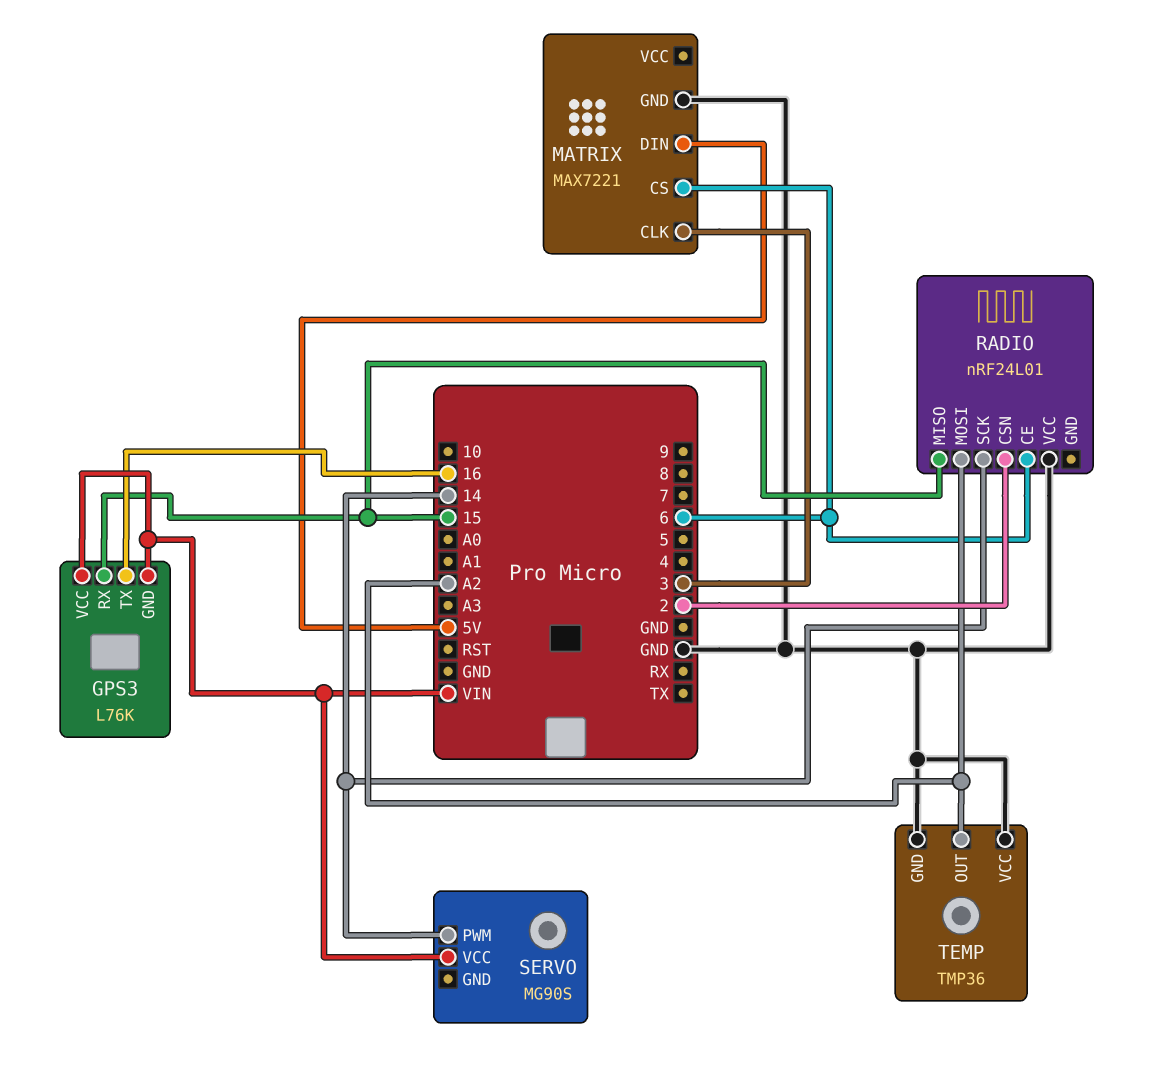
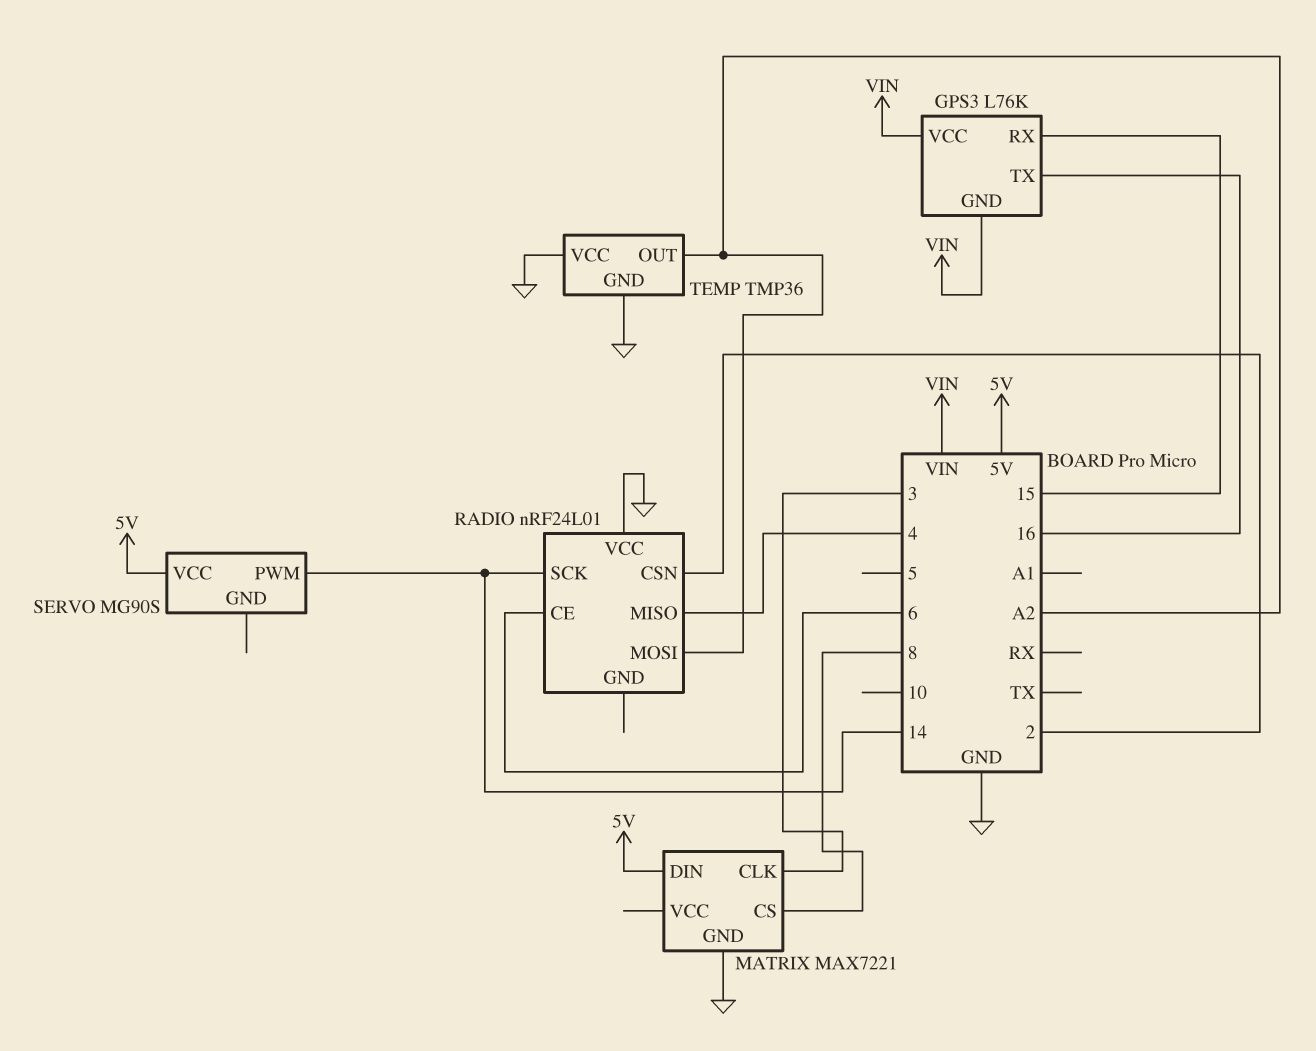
MATRIX pin CS: 6 -> 8
RADIO pin MISO: 15 -> 4
SERVO pin VCC: VIN -> 5V

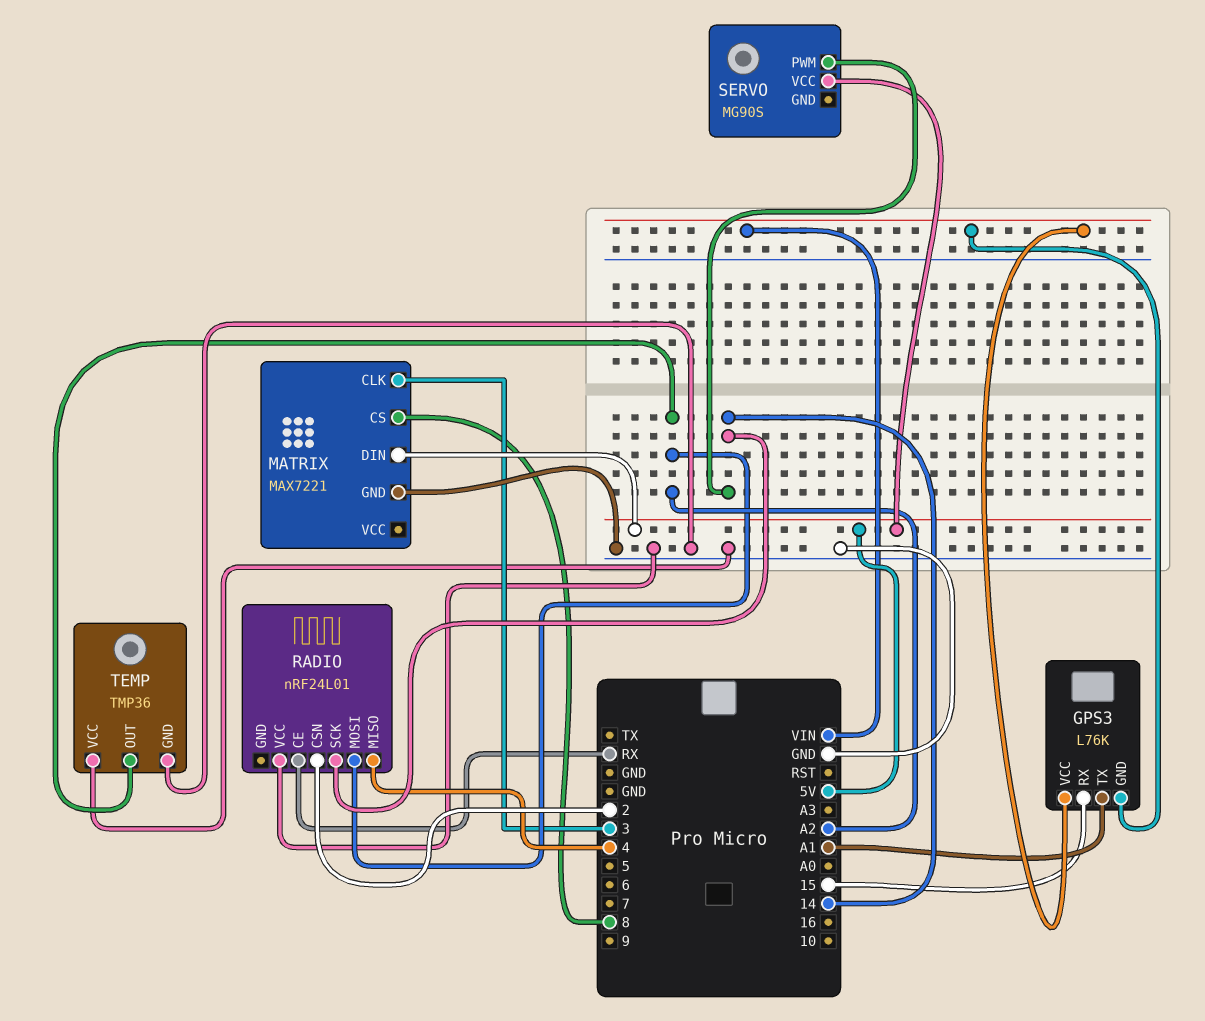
GPS3 pin TX: 16 -> A1
RADIO pin CE: 6 -> RX

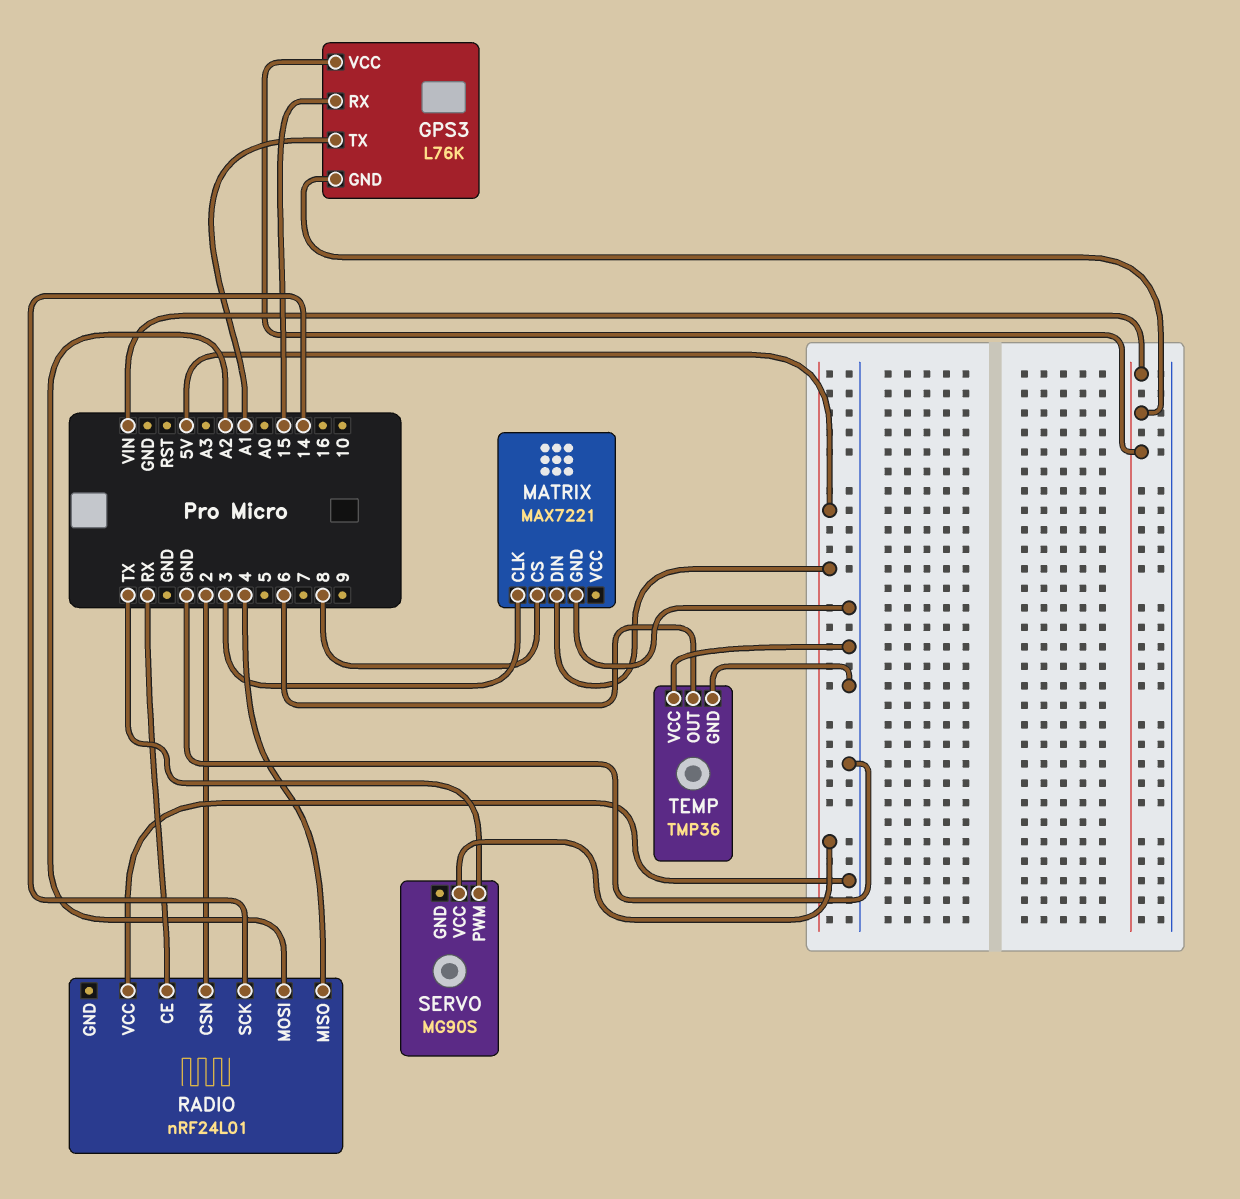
SERVO pin PWM: 14 -> TX
TEMP pin OUT: A2 -> 6

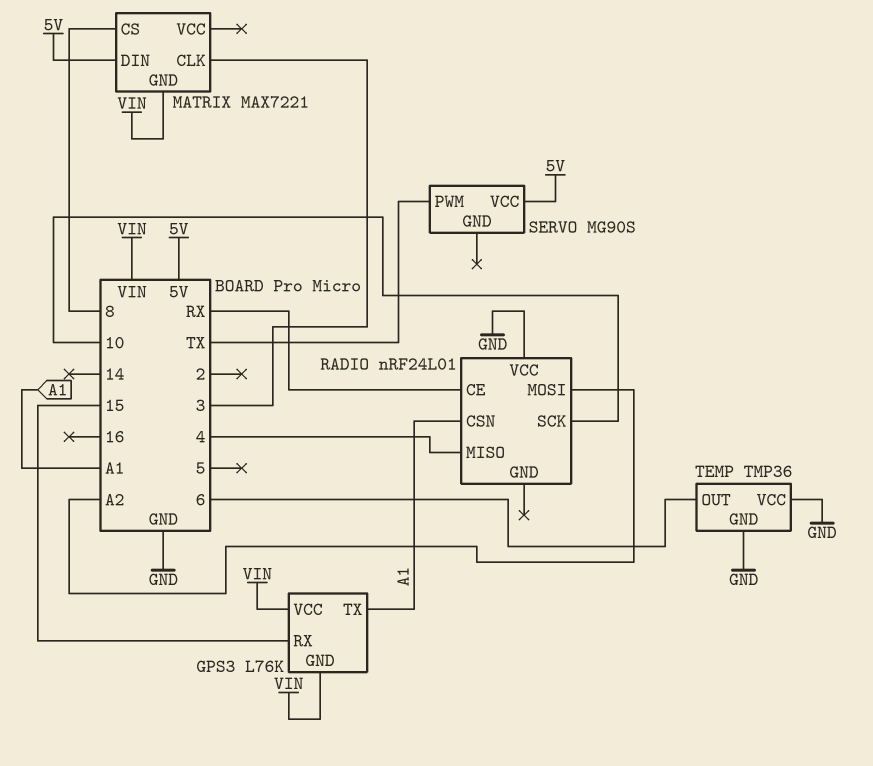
MATRIX pin GND: GND -> VIN
RADIO pin CSN: 2 -> A1
RADIO pin SCK: 14 -> 10

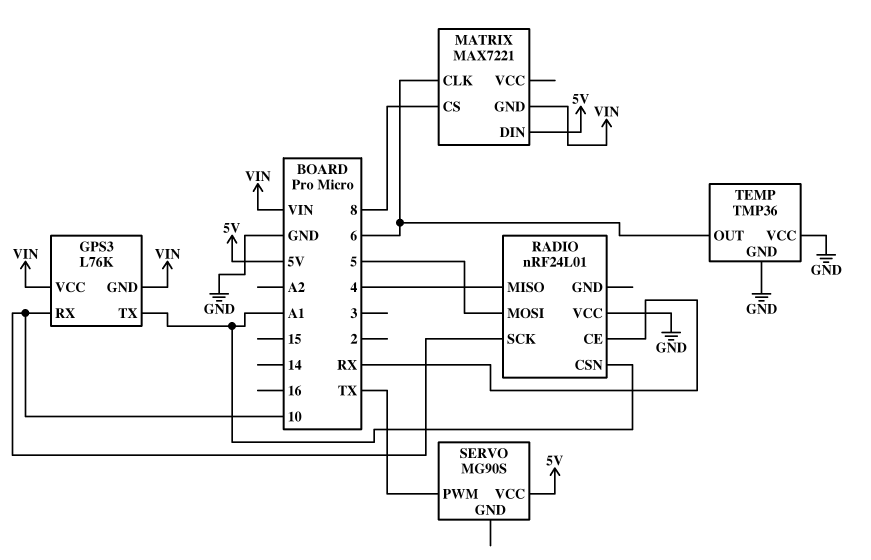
GPS3 pin RX: 15 -> 10
MATRIX pin CLK: 3 -> 6
RADIO pin MOSI: A2 -> 5

